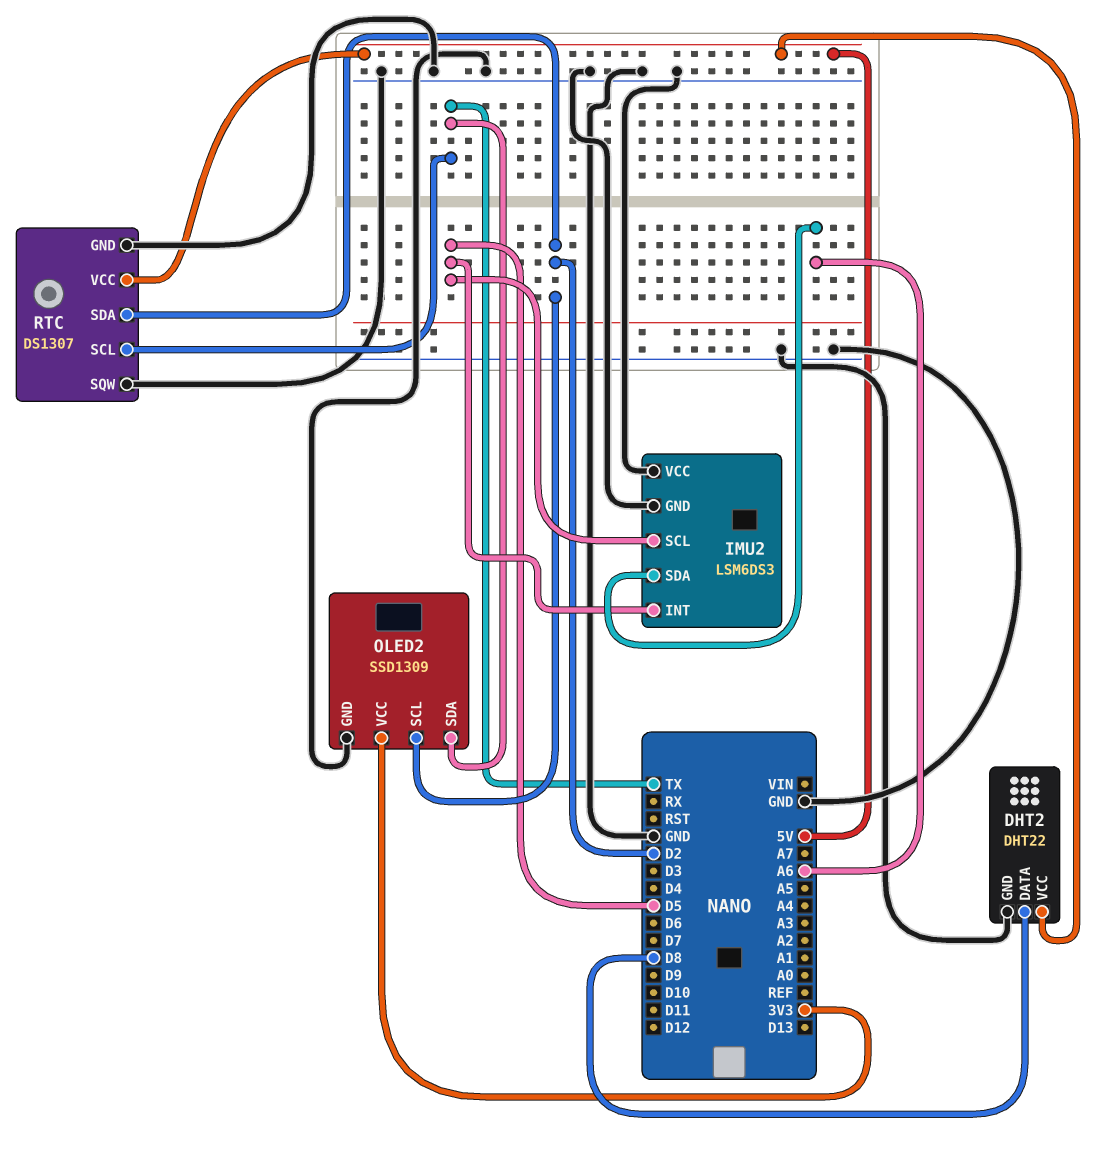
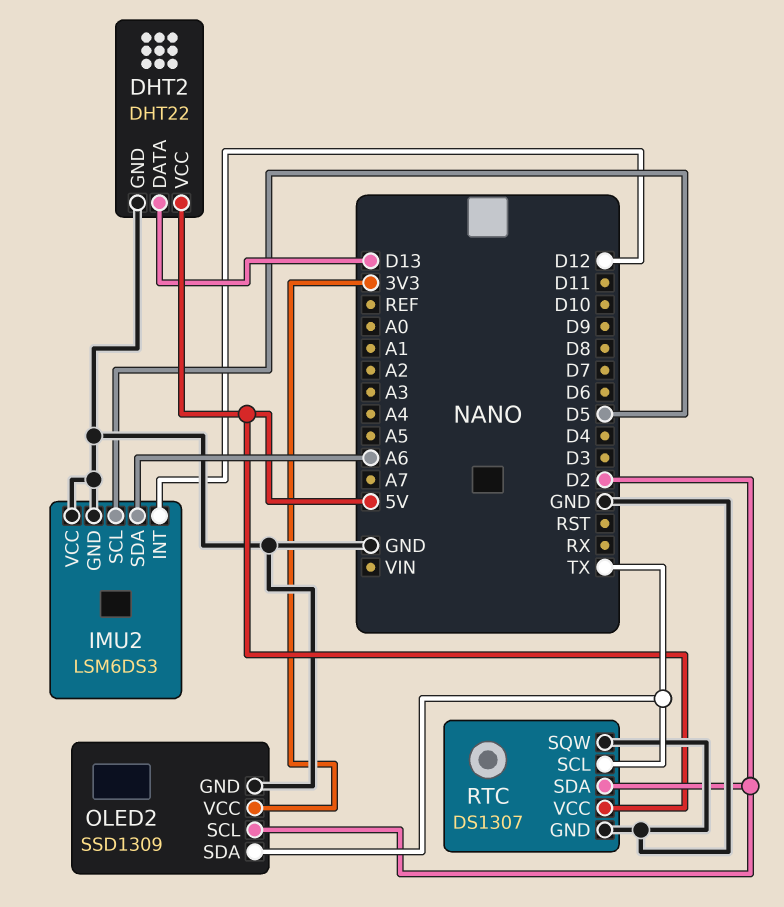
DHT2 pin DATA: D8 -> D13
IMU2 pin INT: D5 -> D12

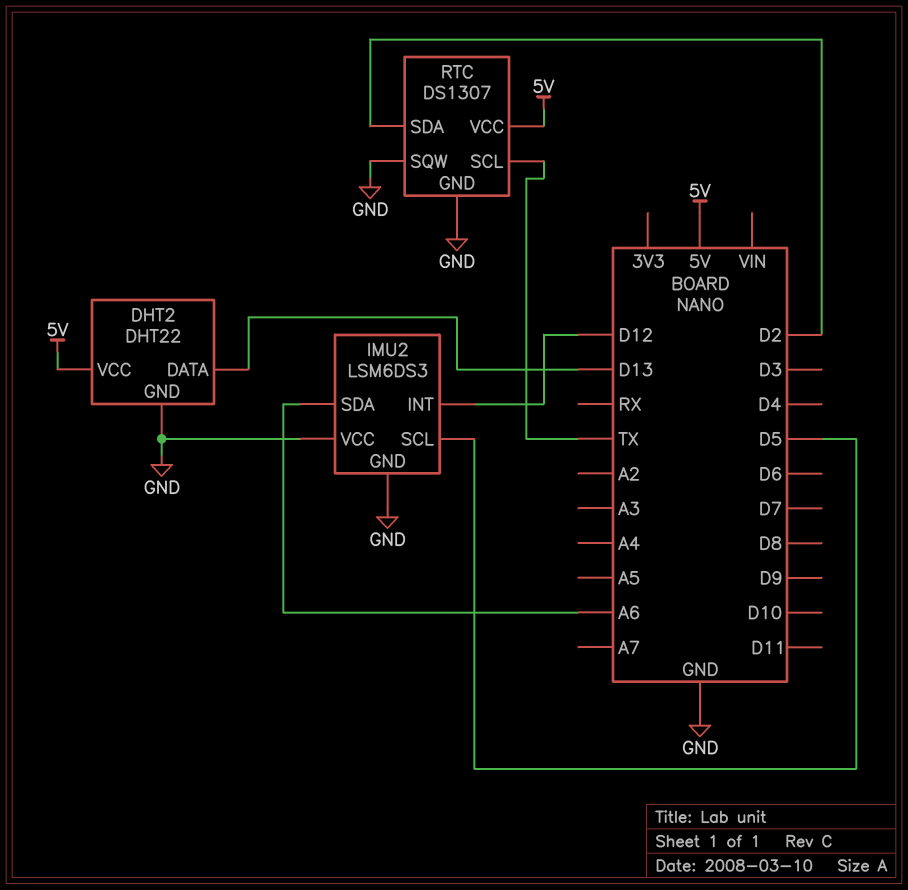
OLED2: SSD1309 -> none
OLED2 pin GND: GND -> none
OLED2 pin SCL: D2 -> none
OLED2 pin SDA: TX -> none
OLED2 pin VCC: 3V3 -> none

